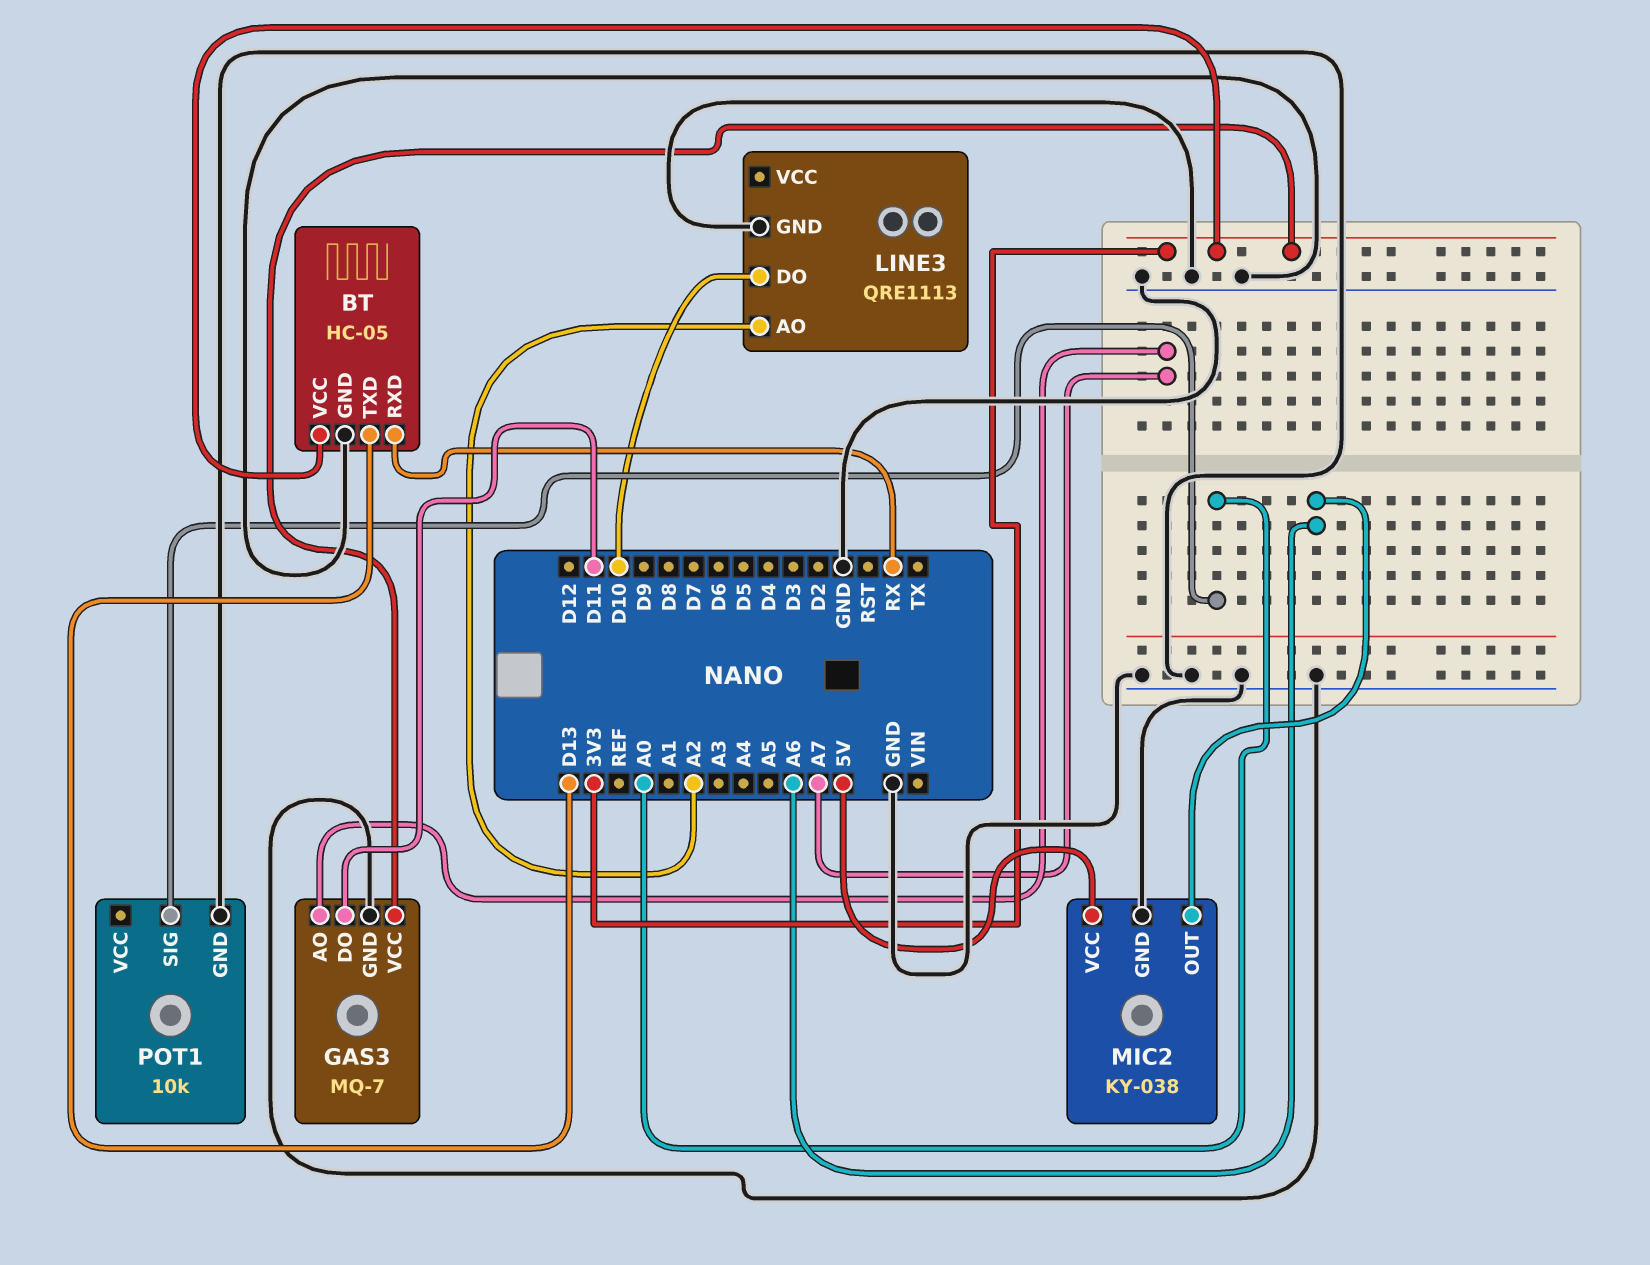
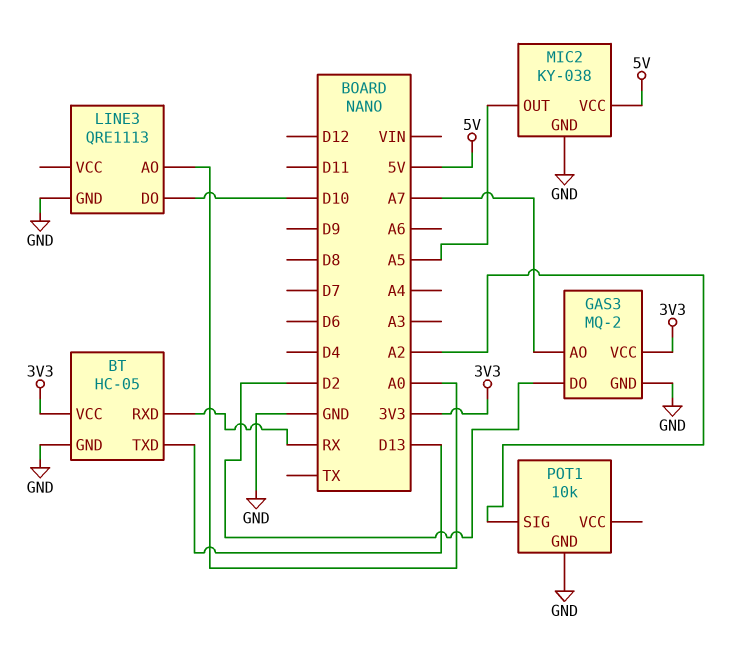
GAS3: MQ-7 -> MQ-2
GAS3 pin DO: D11 -> D2
LINE3 pin AO: A2 -> A0
MIC2 pin OUT: A6 -> A5
POT1 pin SIG: A0 -> A2

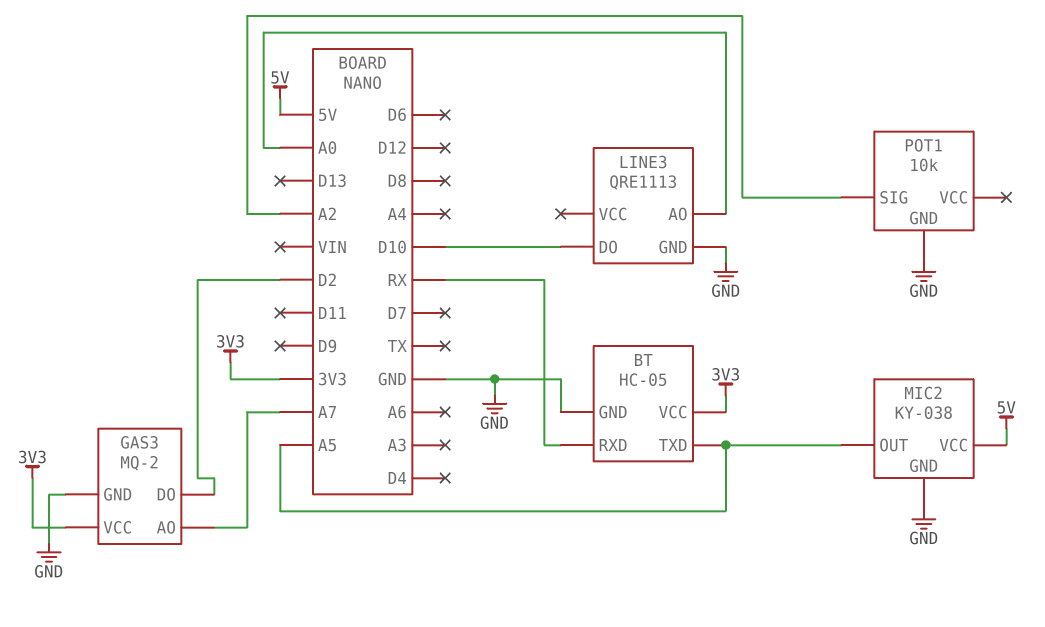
BT pin TXD: D13 -> A5

